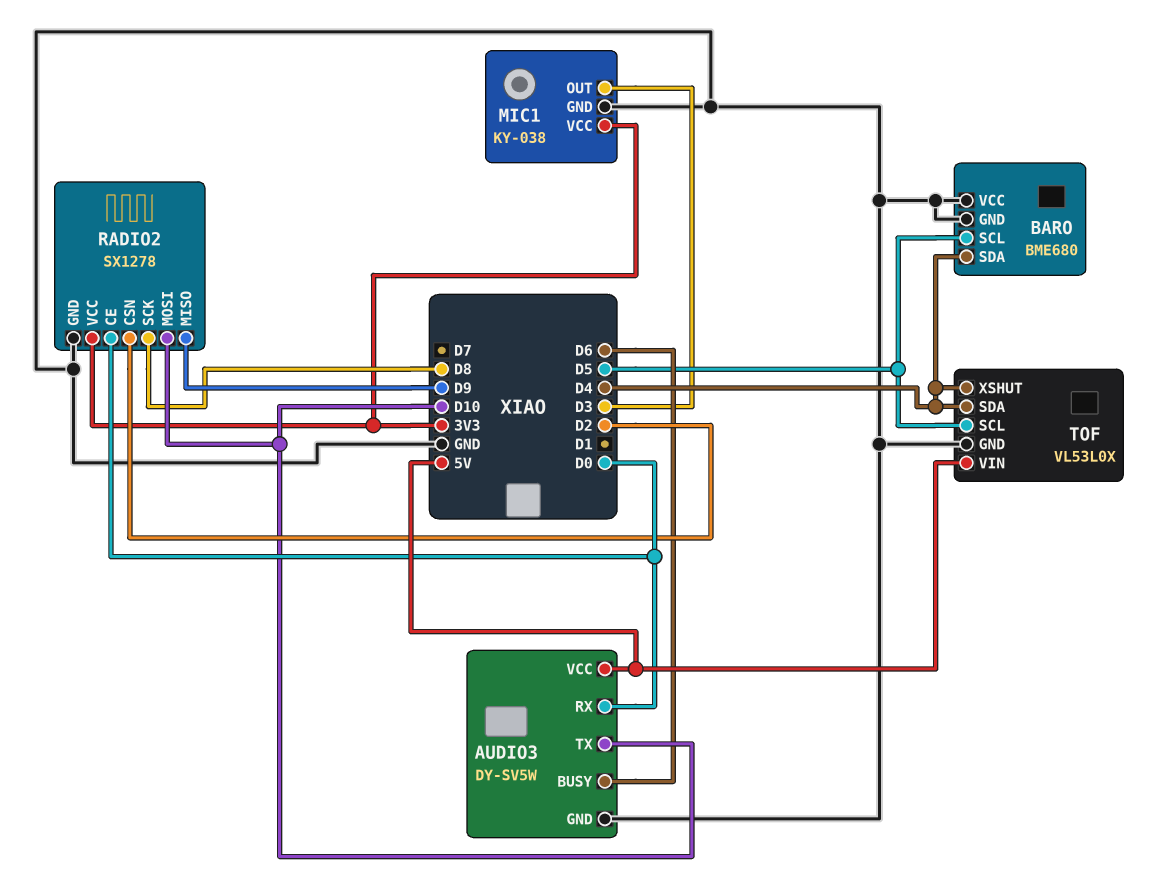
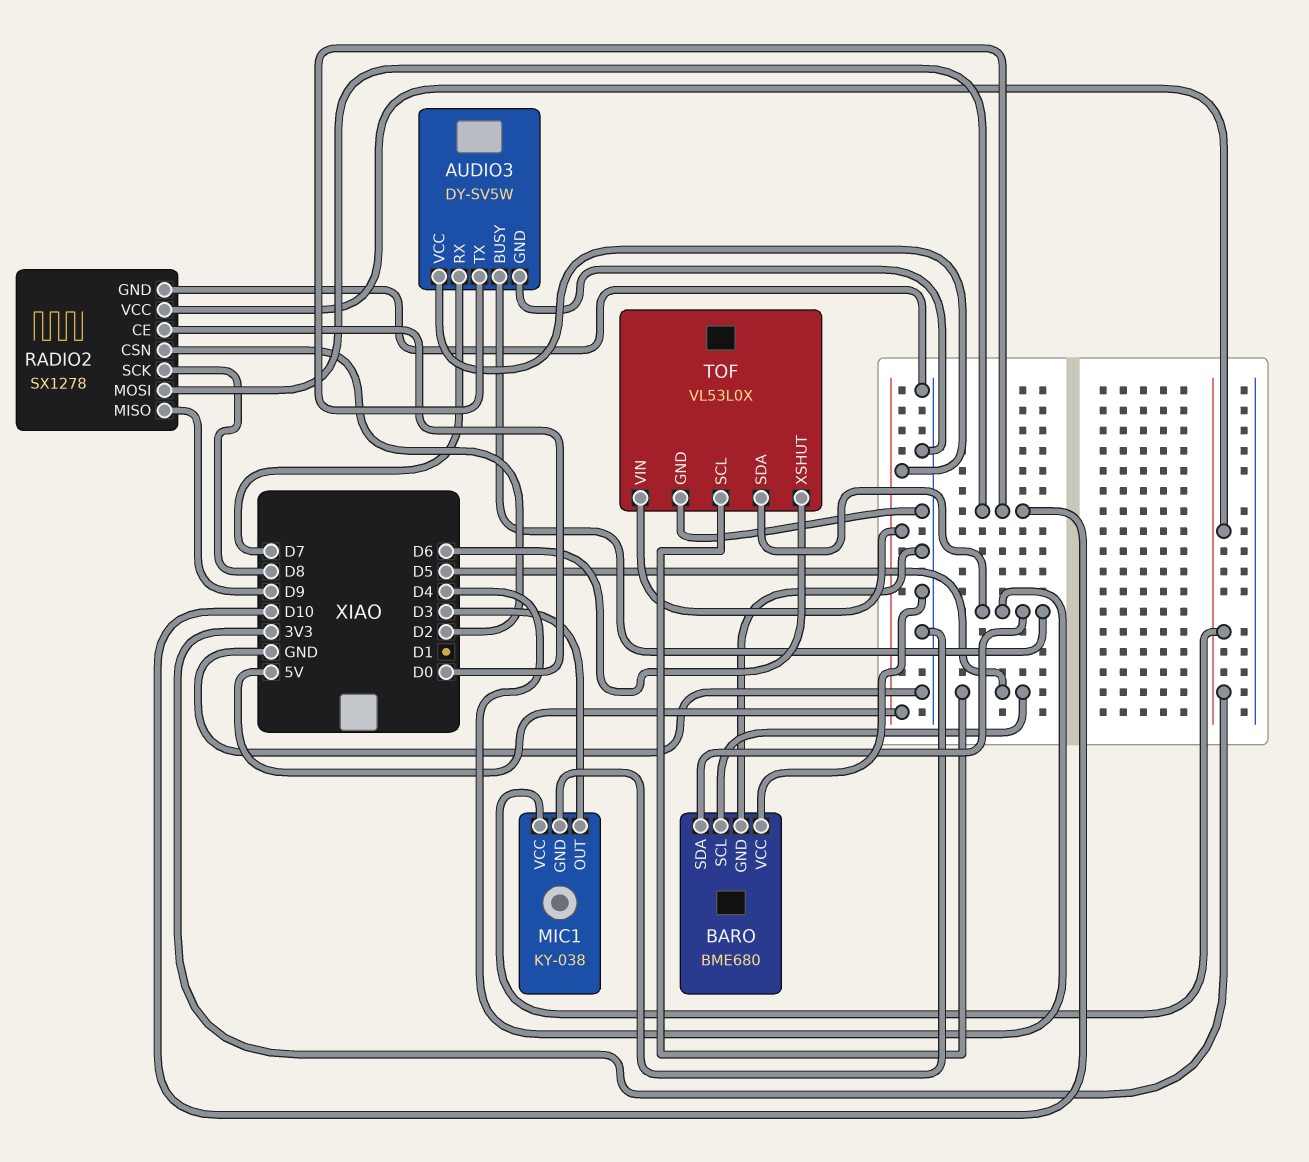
AUDIO3 pin BUSY: D6 -> D4
AUDIO3 pin RX: D0 -> D7
TOF pin XSHUT: D4 -> D6

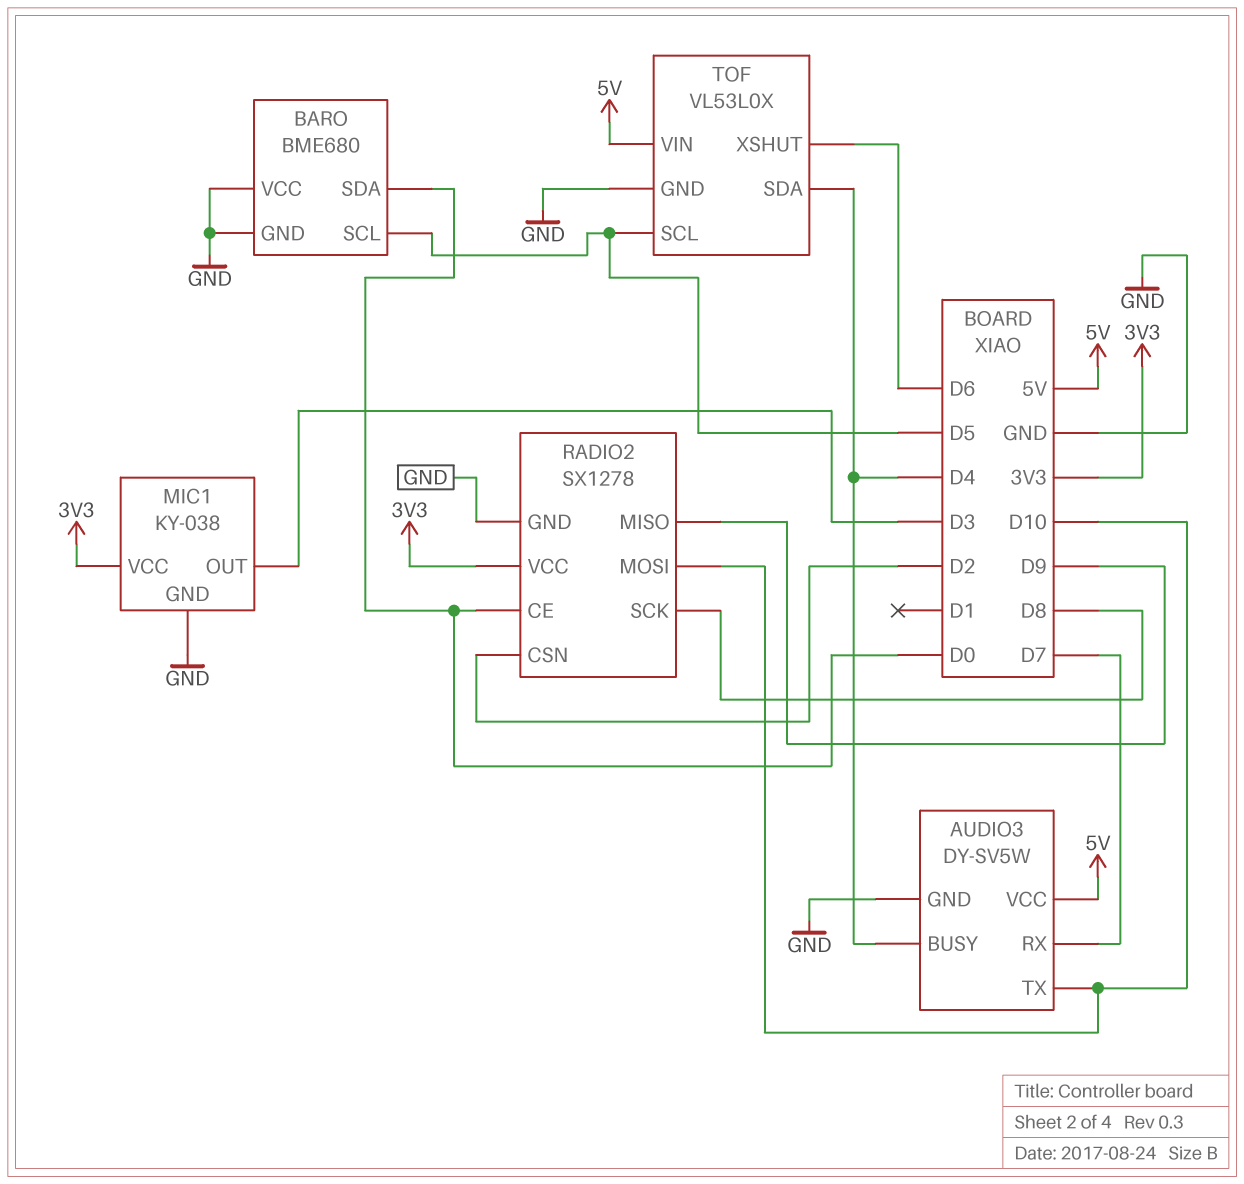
BARO pin SDA: D4 -> D0

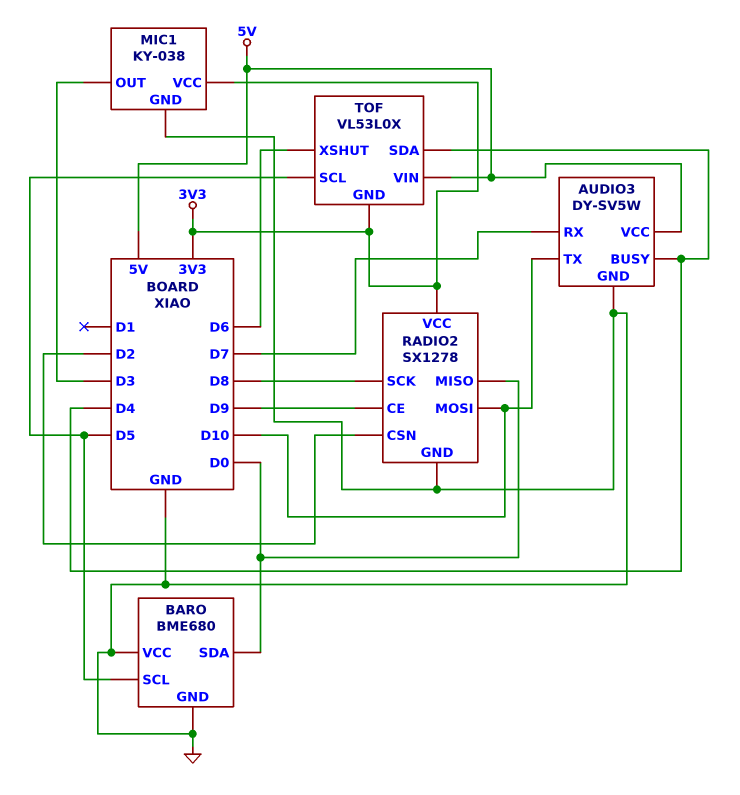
RADIO2 pin CE: D0 -> D9
RADIO2 pin MISO: D9 -> D0
TOF pin GND: GND -> 3V3

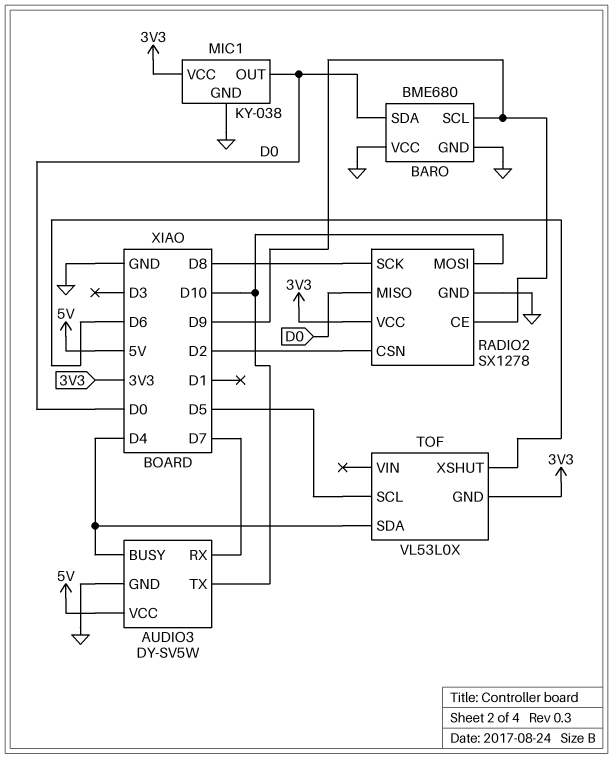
BARO pin SCL: D5 -> D9
MIC1 pin OUT: D3 -> D0
TOF pin VIN: 5V -> none

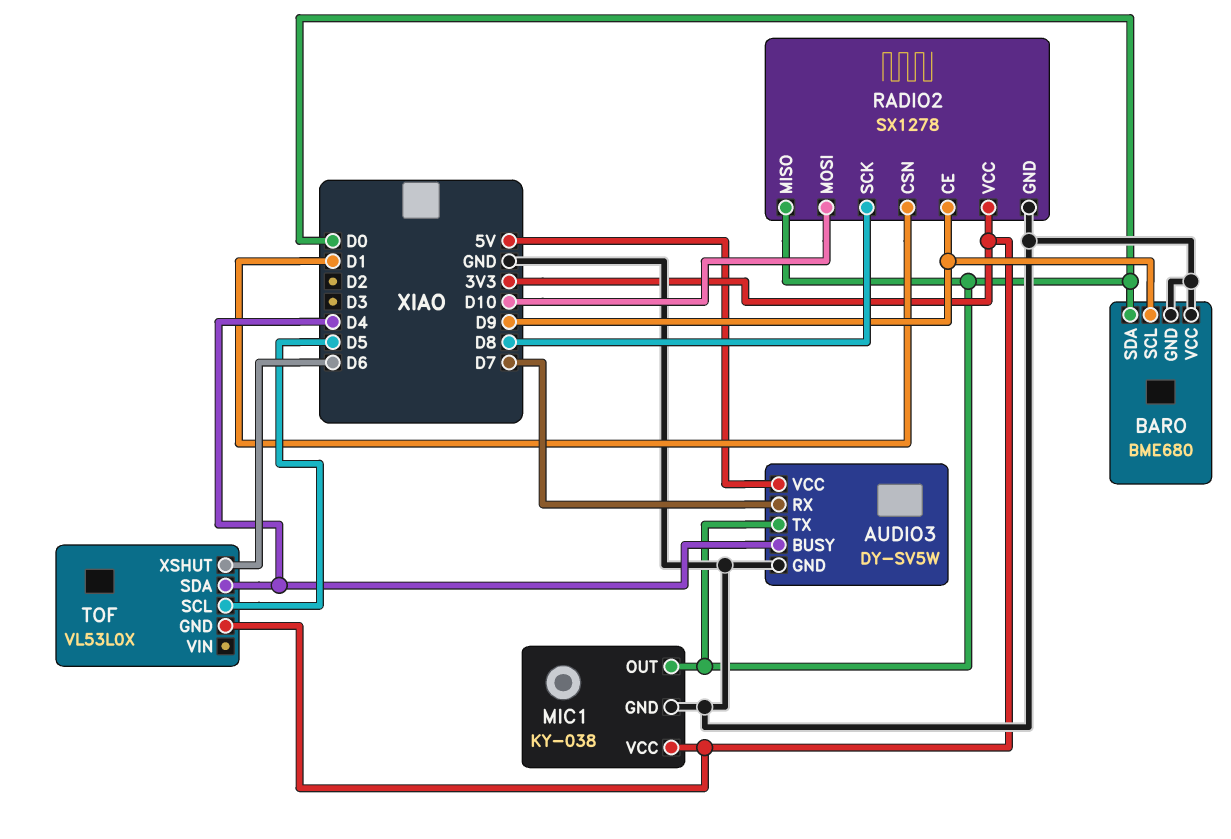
AUDIO3 pin TX: D10 -> D0
RADIO2 pin CSN: D2 -> D1

